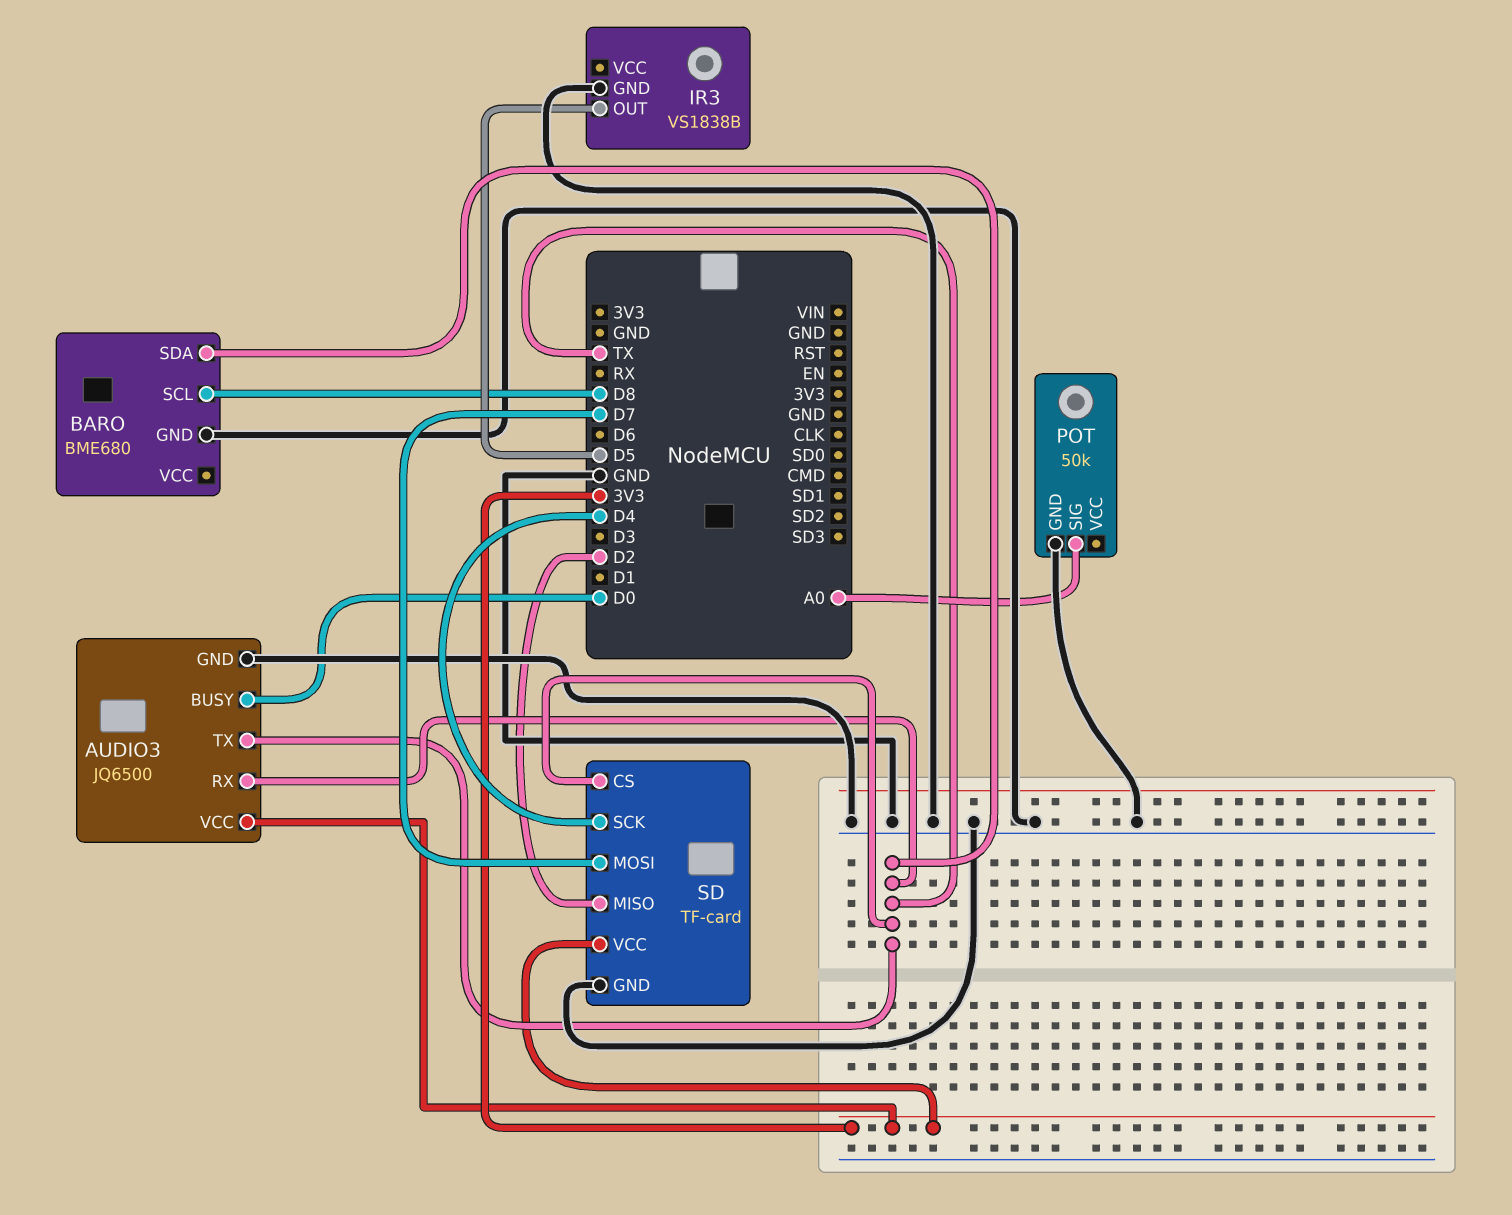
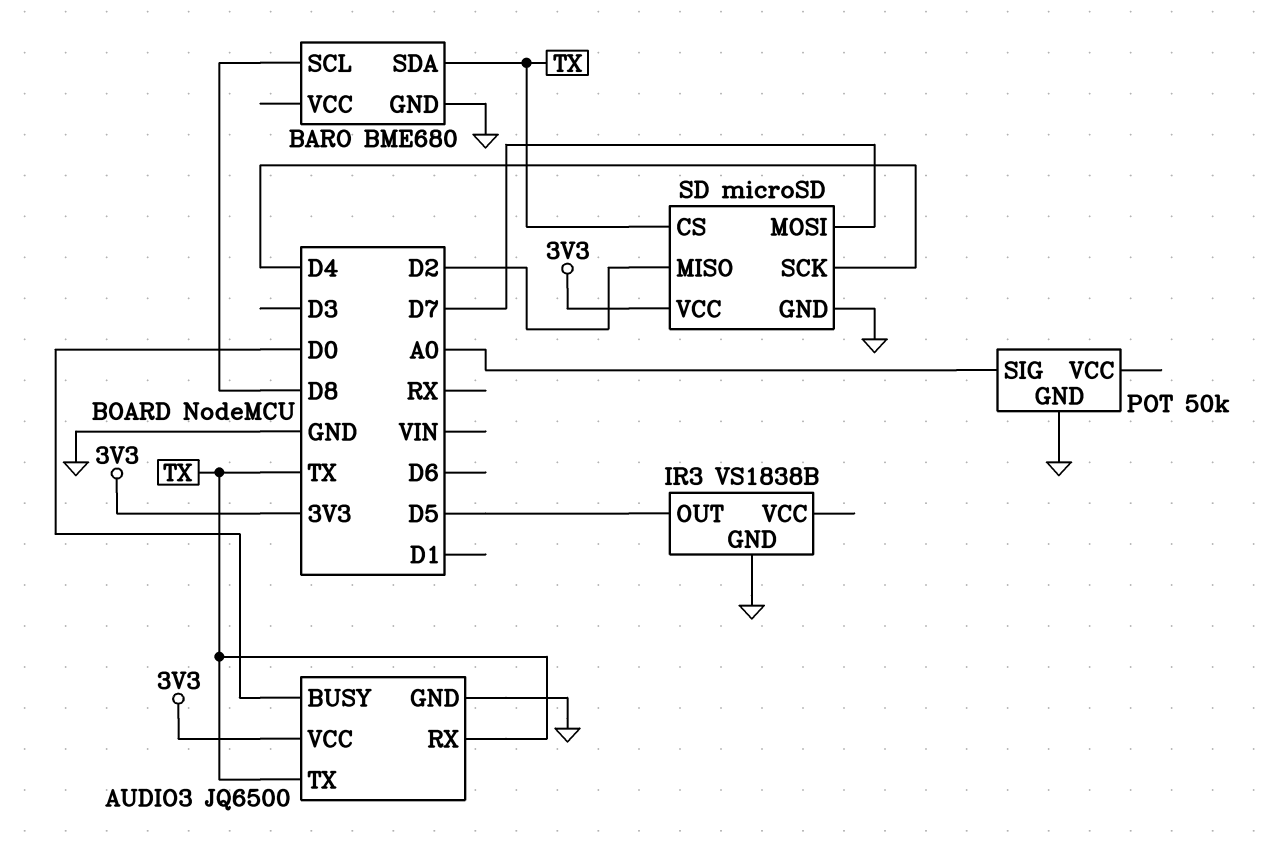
SD: TF-card -> microSD

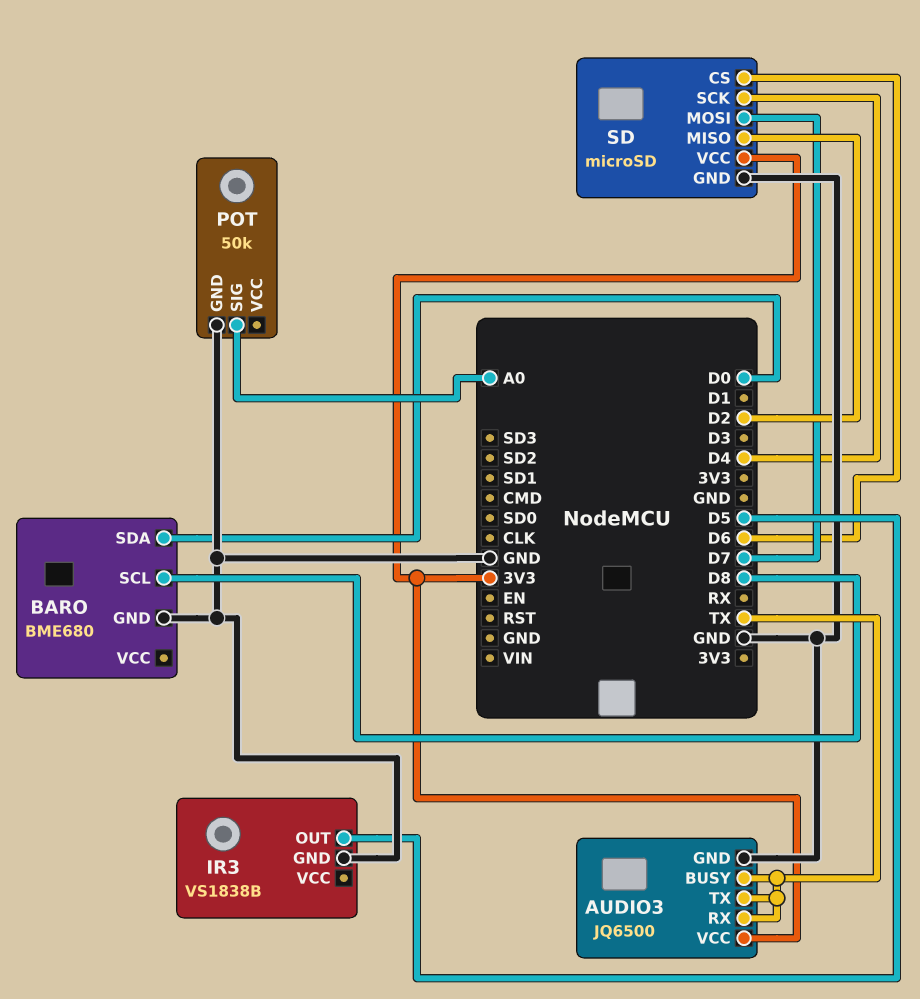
AUDIO3 pin BUSY: D0 -> TX
BARO pin SDA: TX -> D0
SD pin CS: TX -> D6

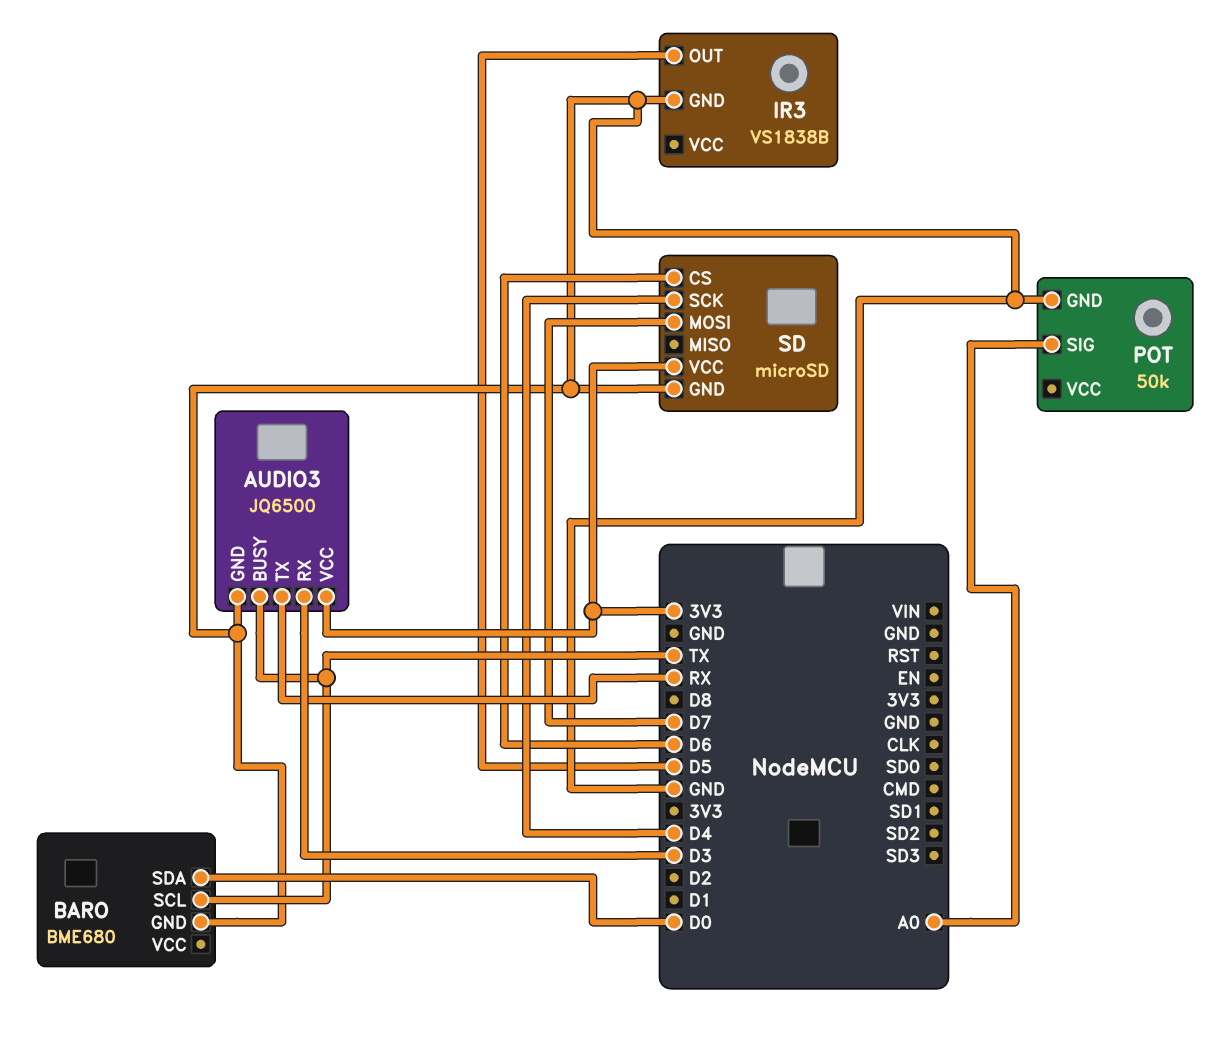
AUDIO3 pin RX: TX -> D3
AUDIO3 pin TX: TX -> RX
BARO pin SCL: D8 -> TX
SD pin MISO: D2 -> none

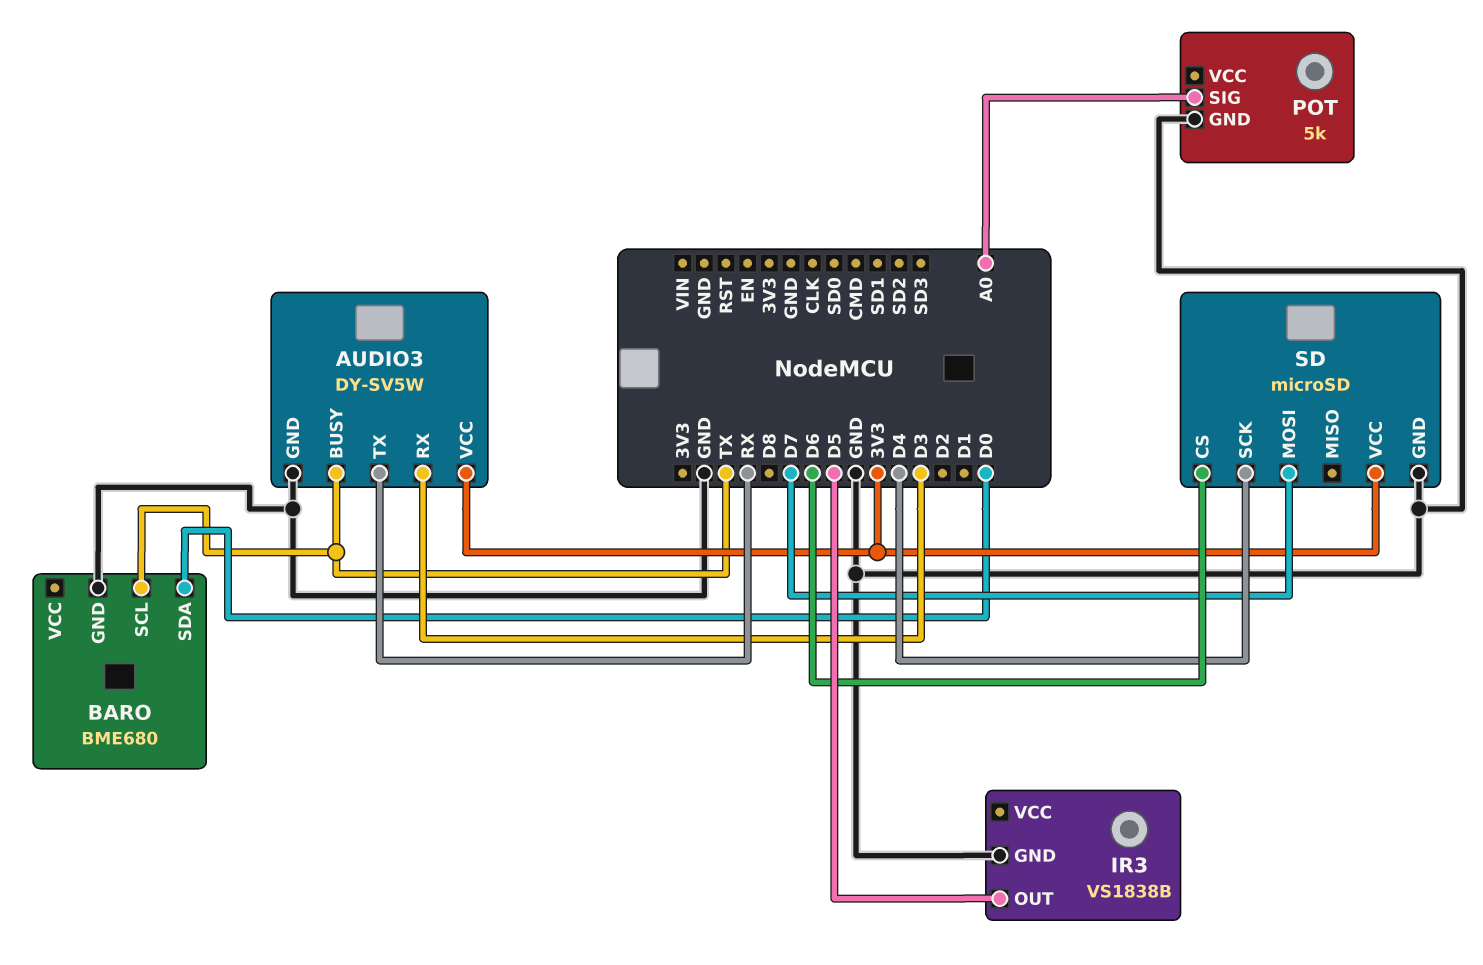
AUDIO3: JQ6500 -> DY-SV5W
POT: 50k -> 5k

